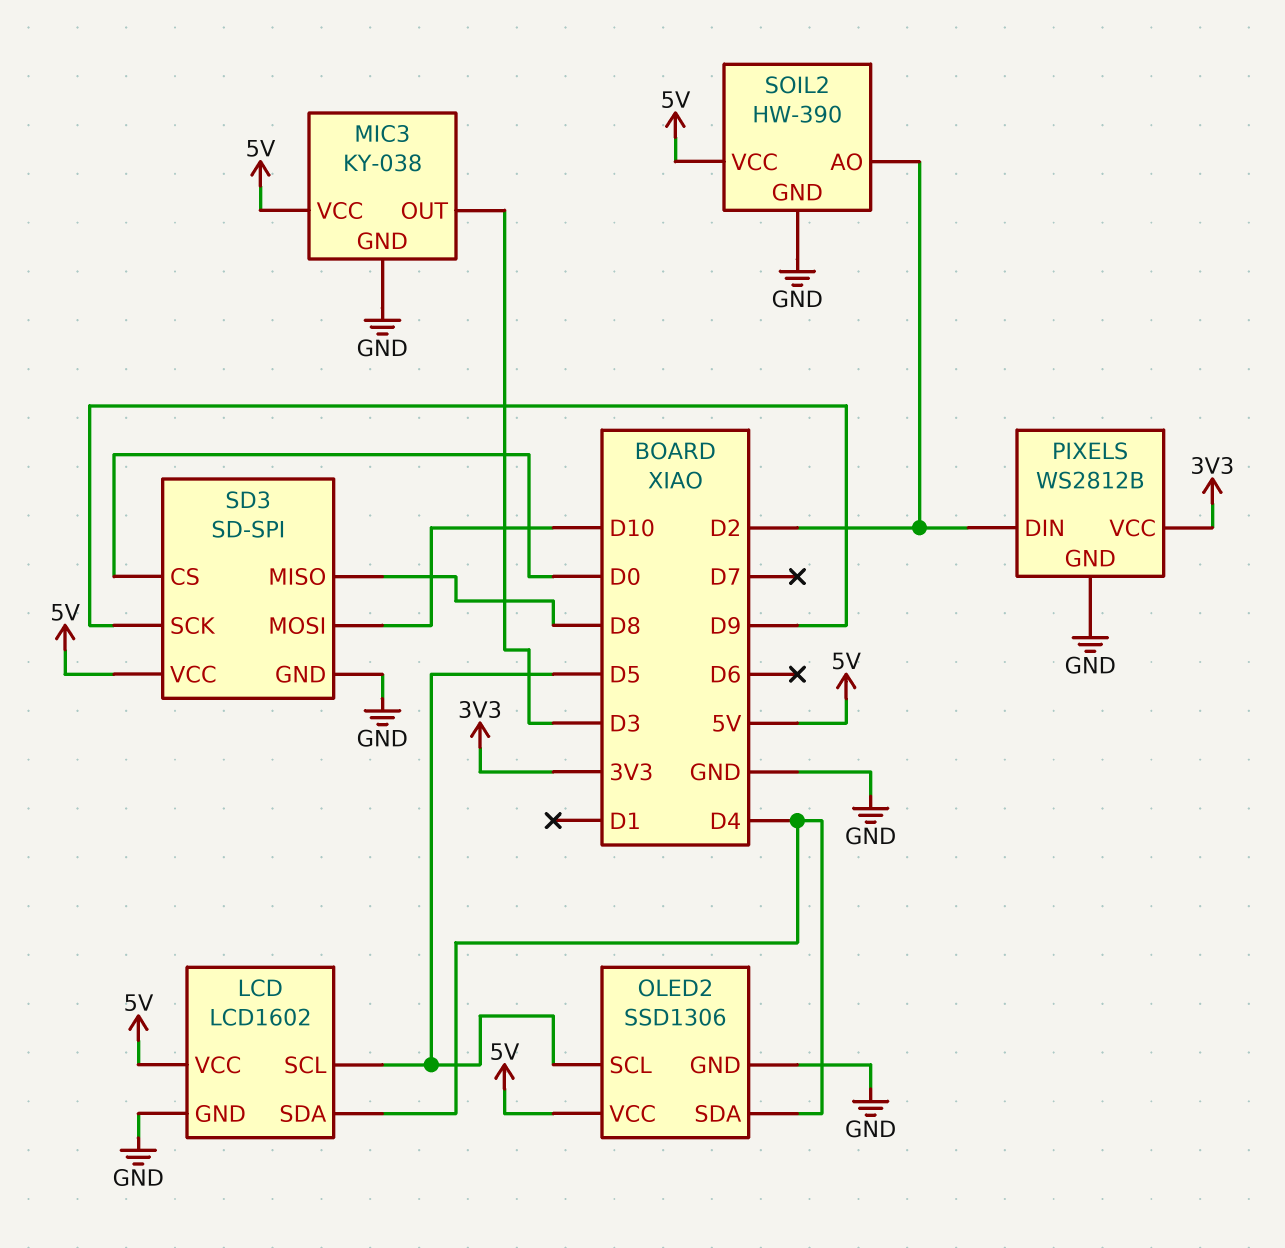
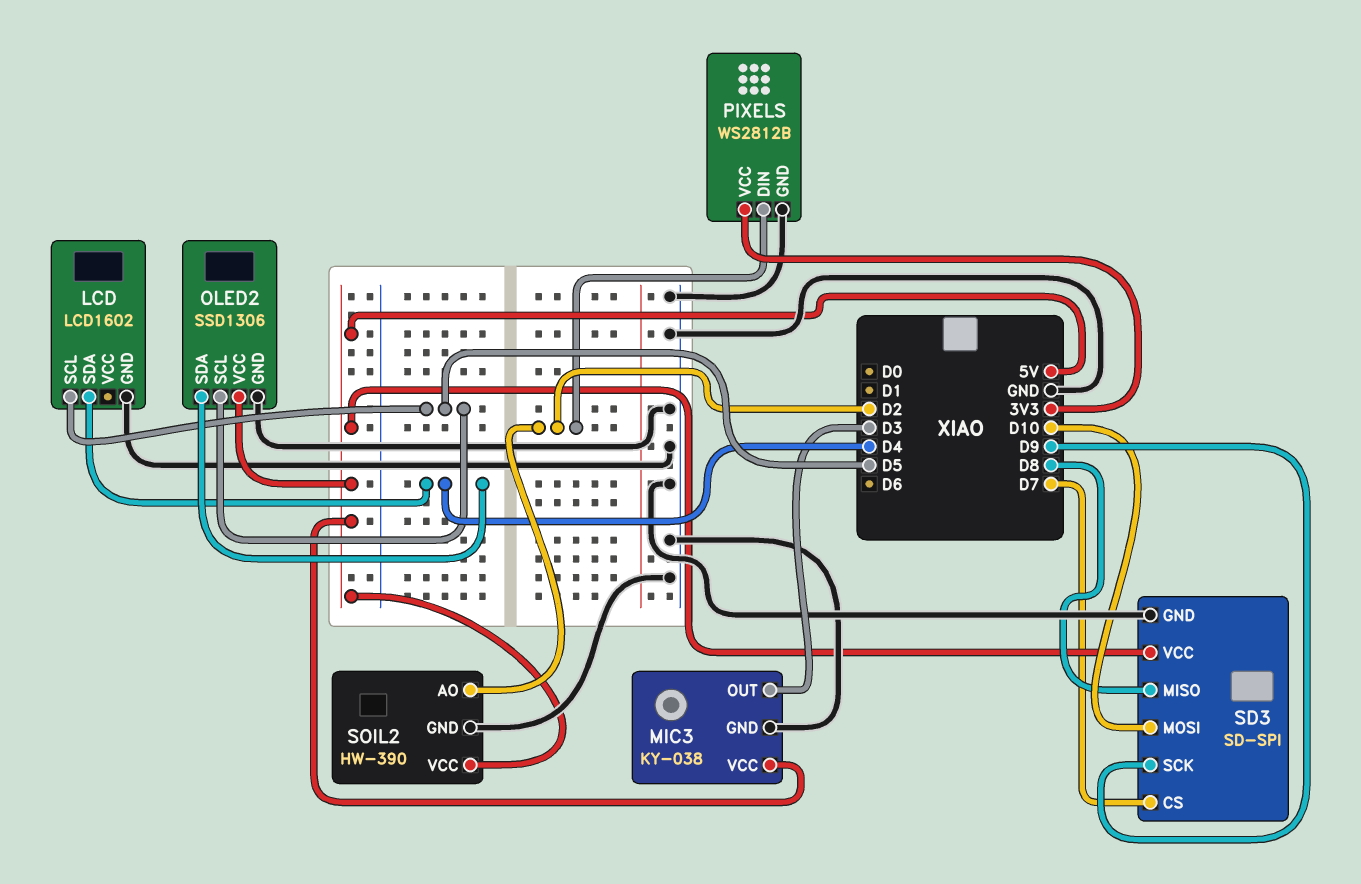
LCD pin VCC: 5V -> none
SD3 pin CS: D0 -> D7

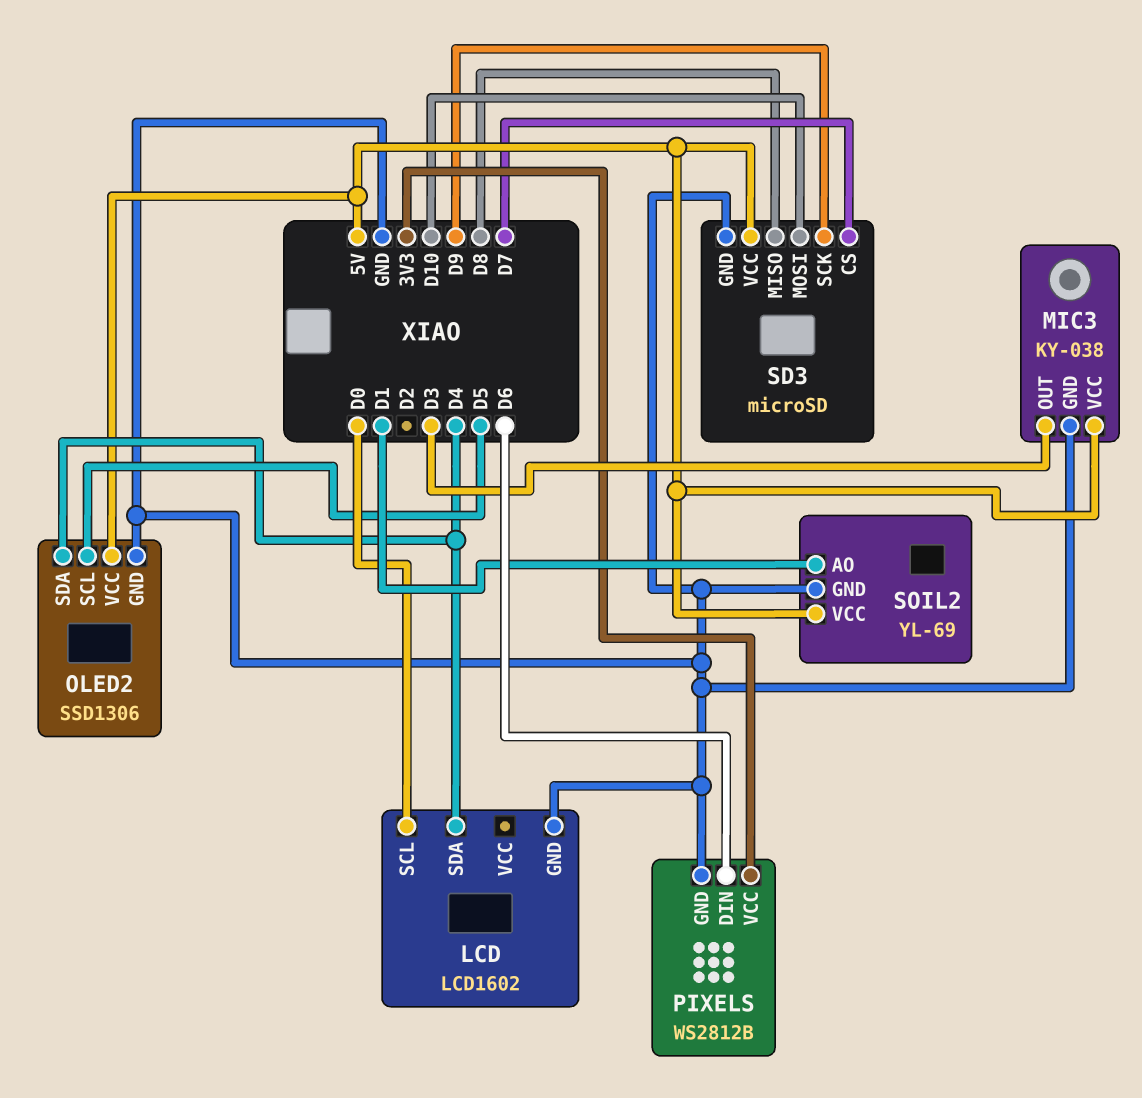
LCD pin SCL: D5 -> D0
PIXELS pin DIN: D2 -> D6
SD3: SD-SPI -> microSD
SOIL2: HW-390 -> YL-69
SOIL2 pin AO: D2 -> D1

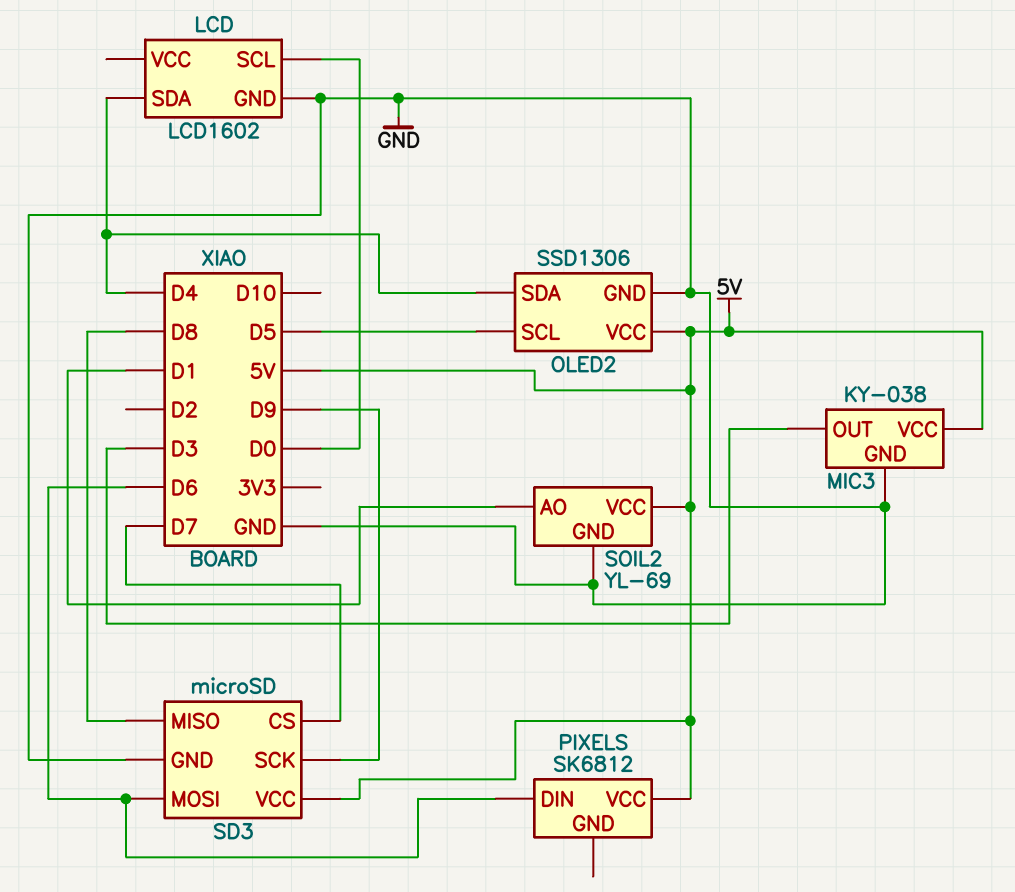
PIXELS: WS2812B -> SK6812
PIXELS pin GND: GND -> none
PIXELS pin VCC: 3V3 -> 5V
SD3 pin MOSI: D10 -> D6

